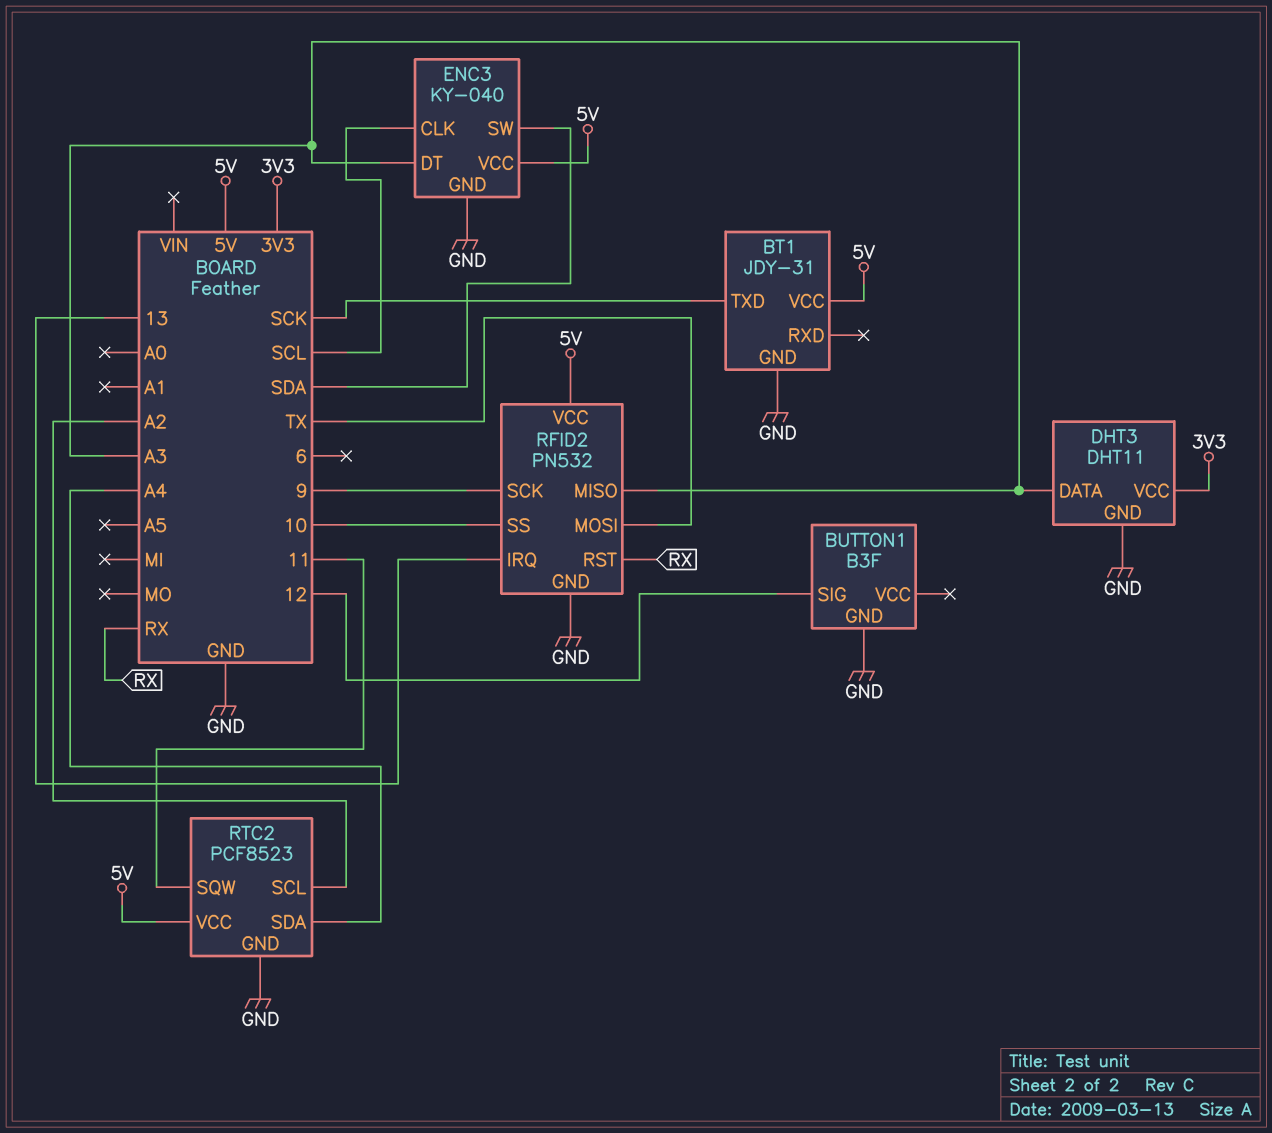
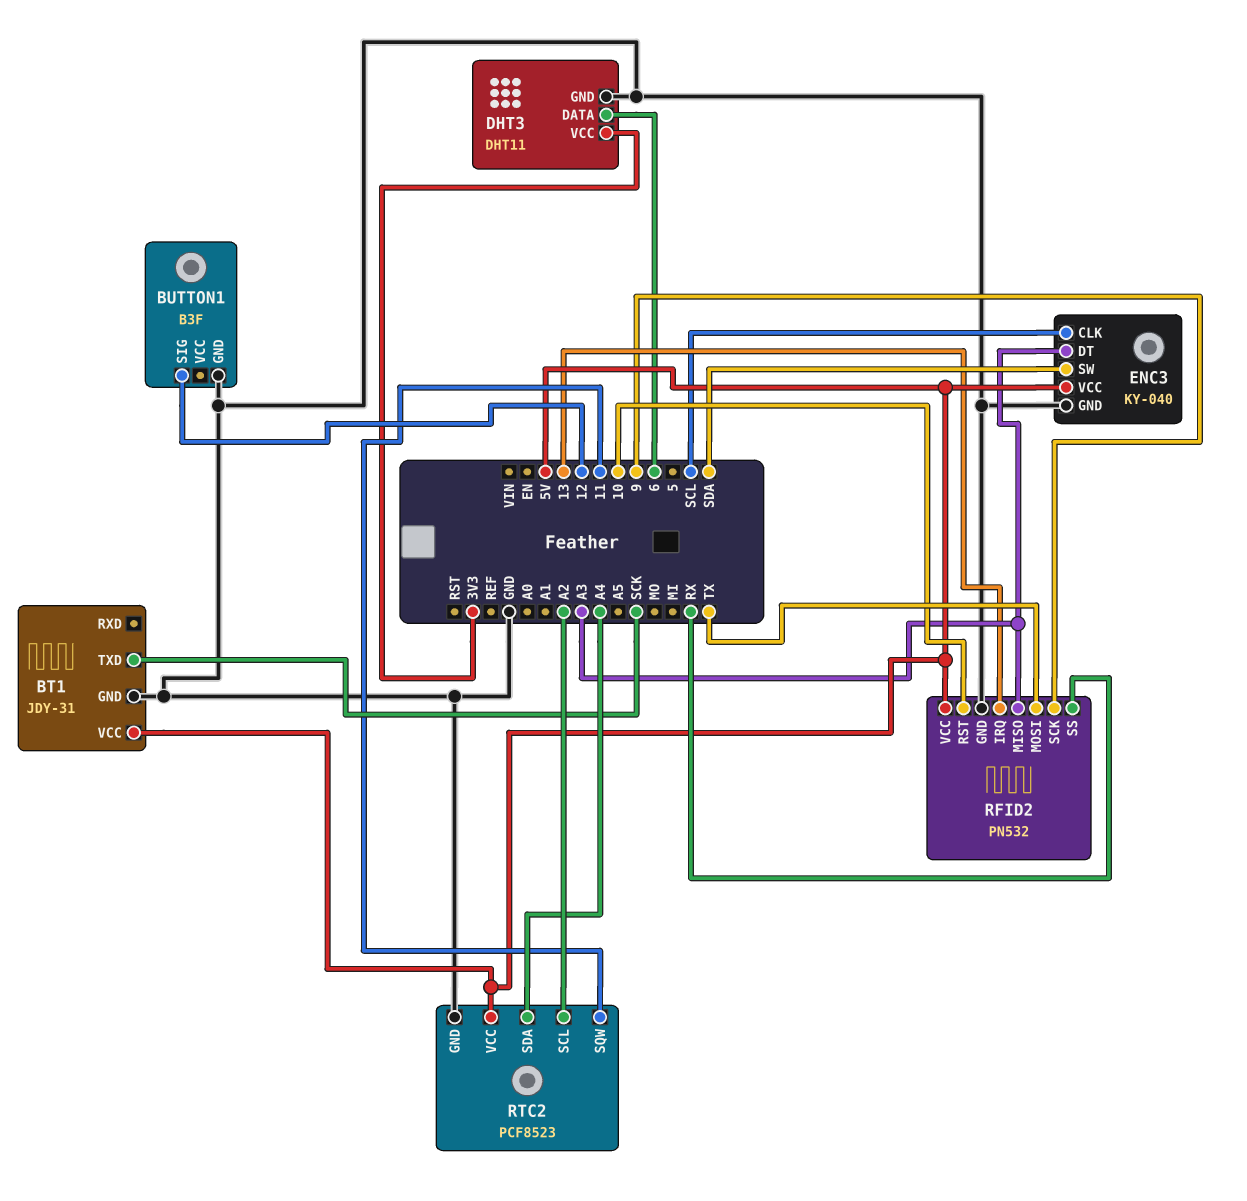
DHT3 pin DATA: A3 -> 6
RFID2 pin RST: RX -> 10
RFID2 pin SS: 10 -> RX

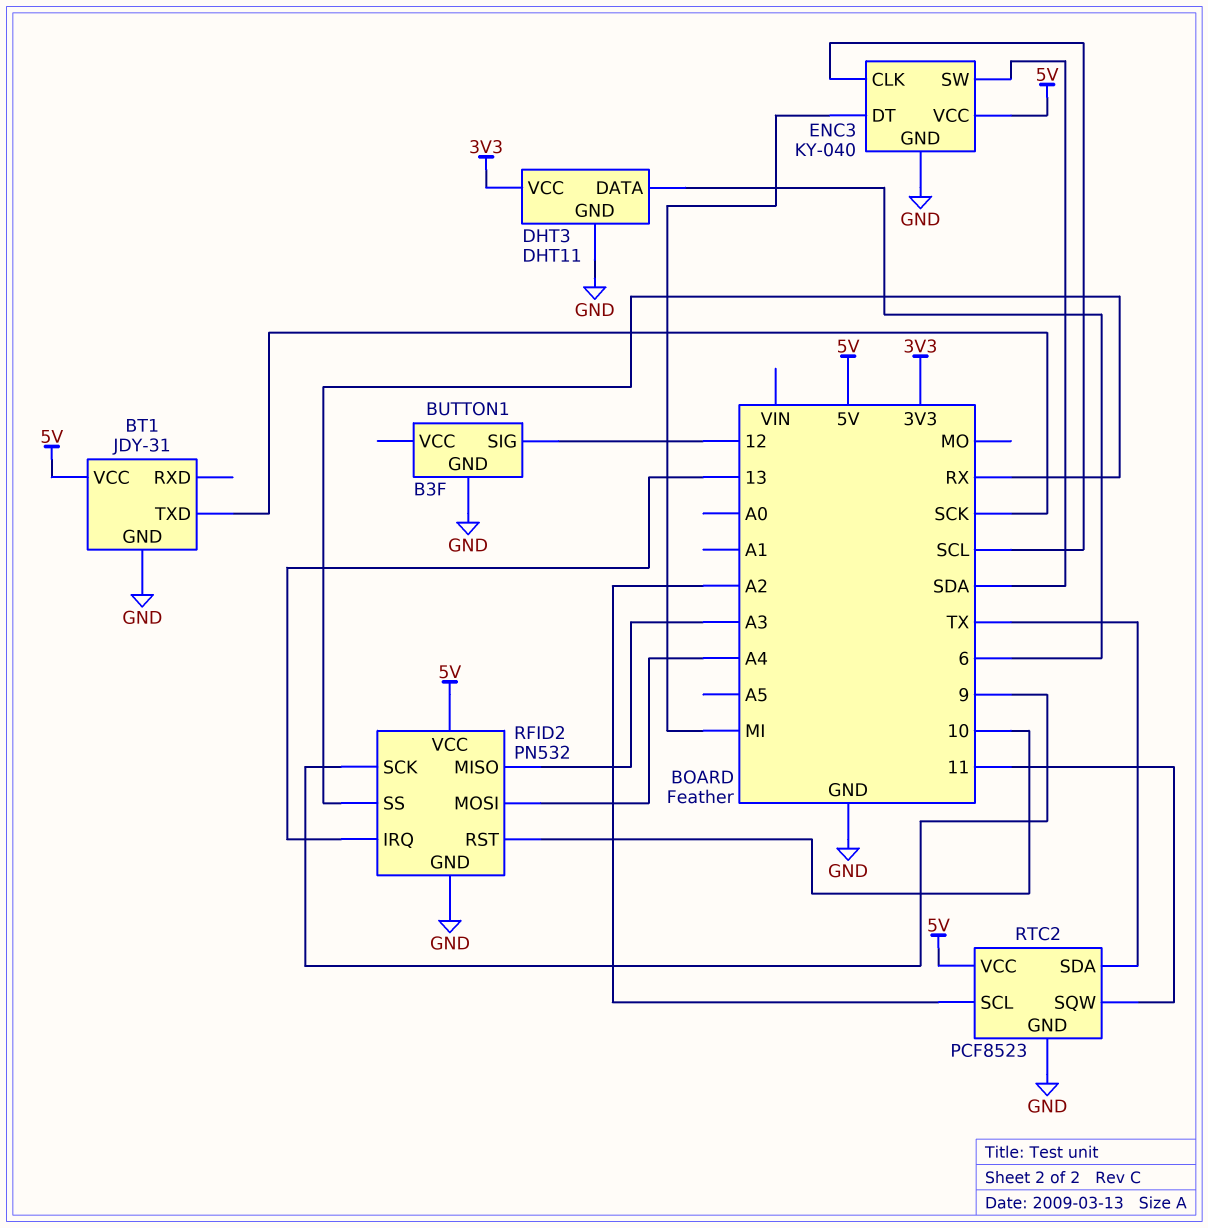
ENC3 pin DT: A3 -> MI
RFID2 pin MOSI: TX -> A4
RTC2 pin SDA: A4 -> TX

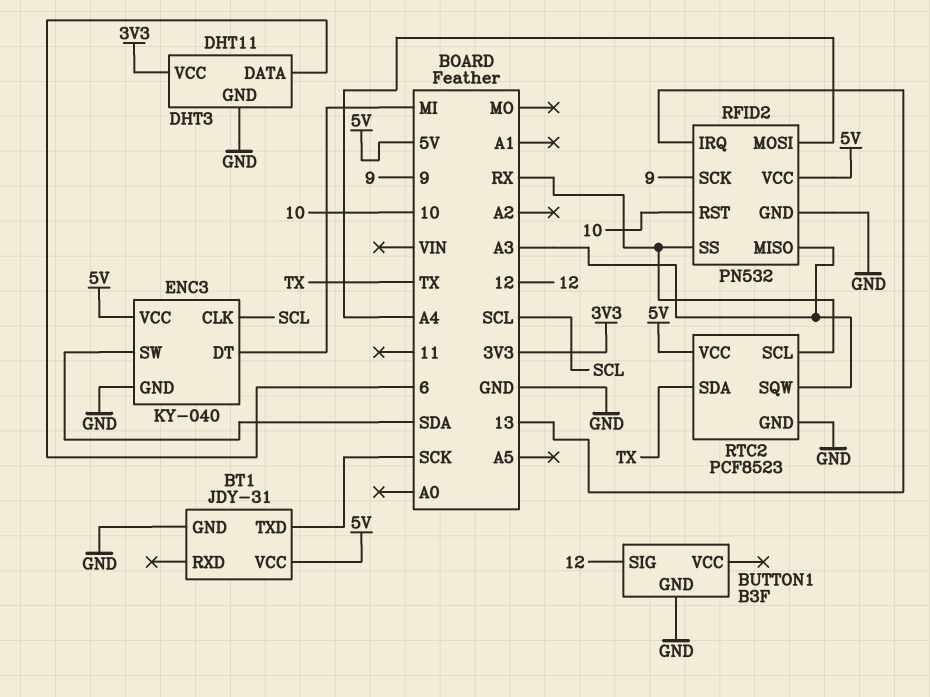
RTC2 pin SCL: A2 -> RX
RTC2 pin SQW: 11 -> A3

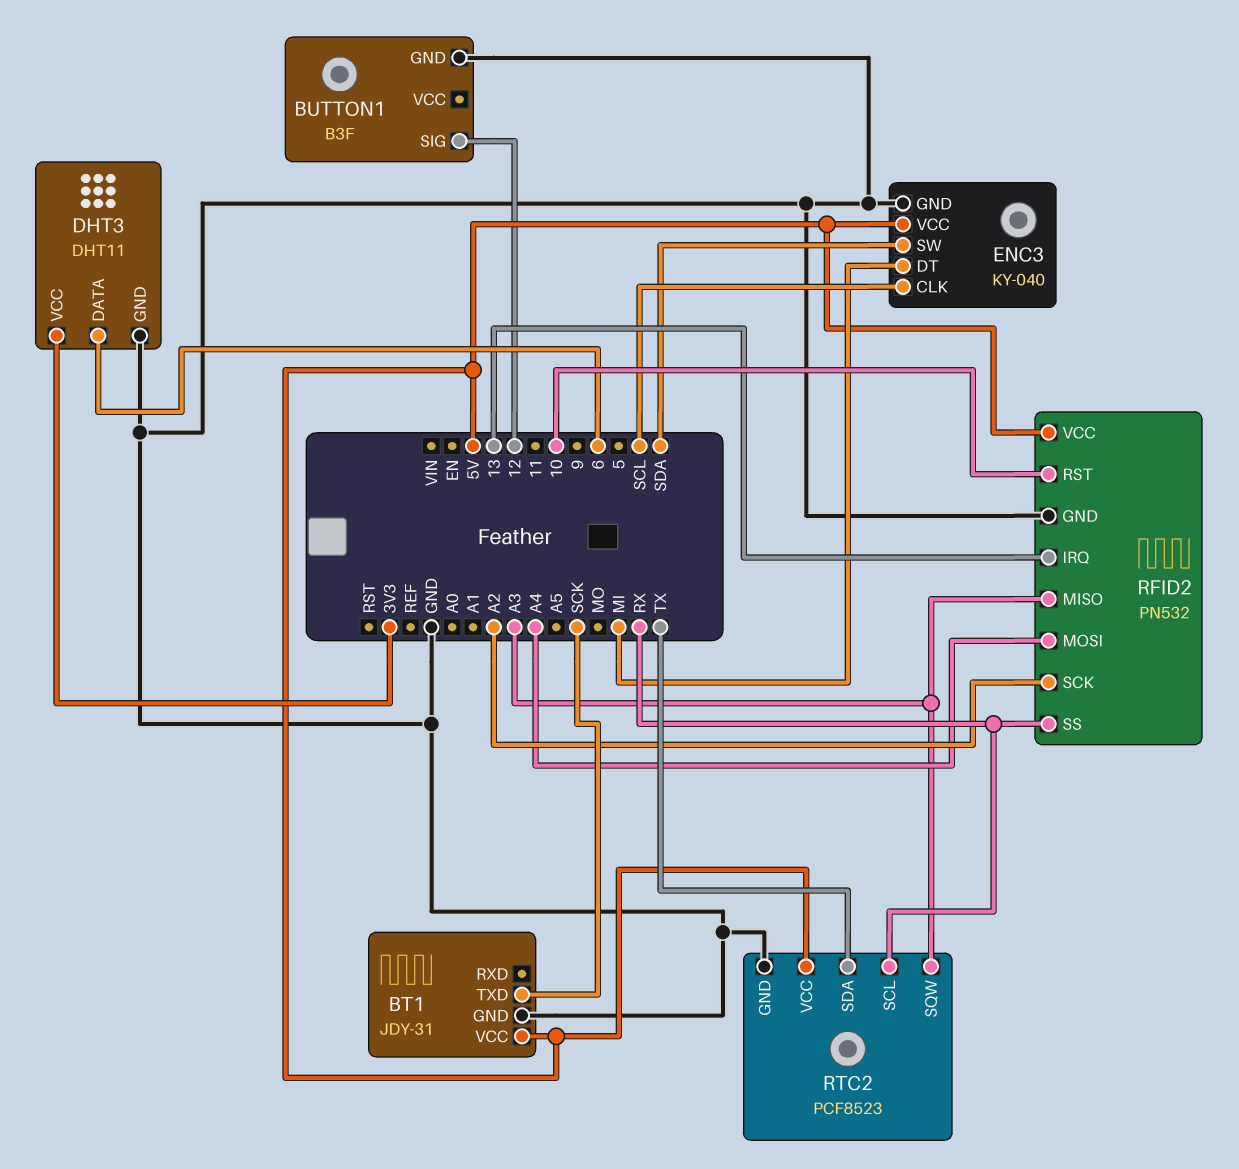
RFID2 pin SCK: 9 -> A2

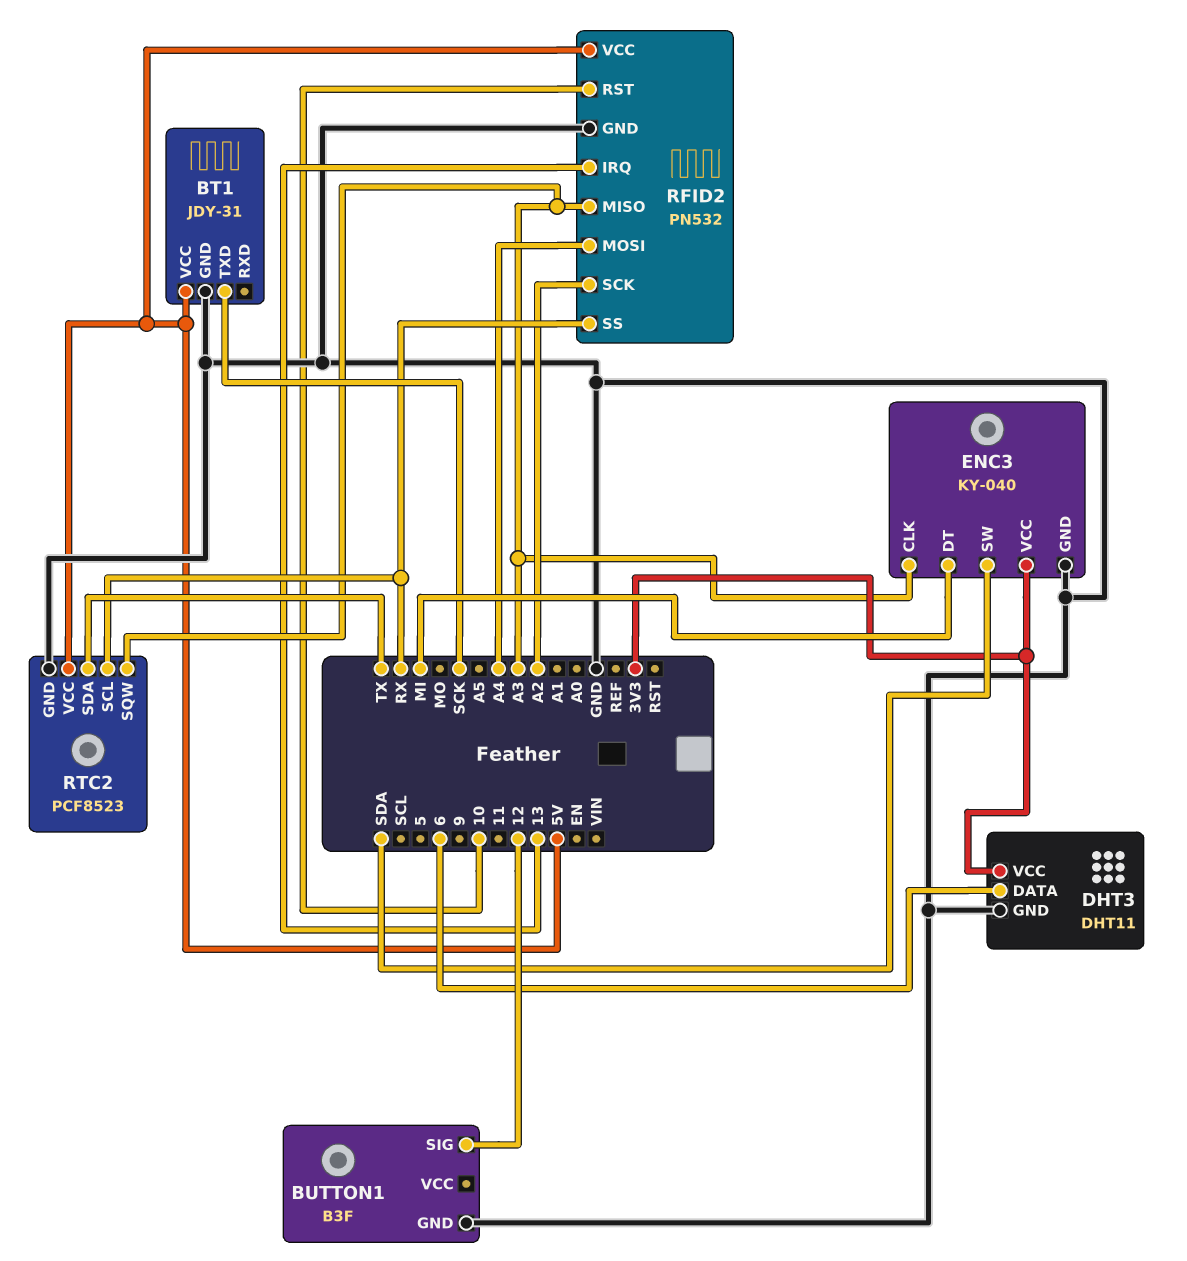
ENC3 pin CLK: SCL -> A3
ENC3 pin VCC: 5V -> 3V3

